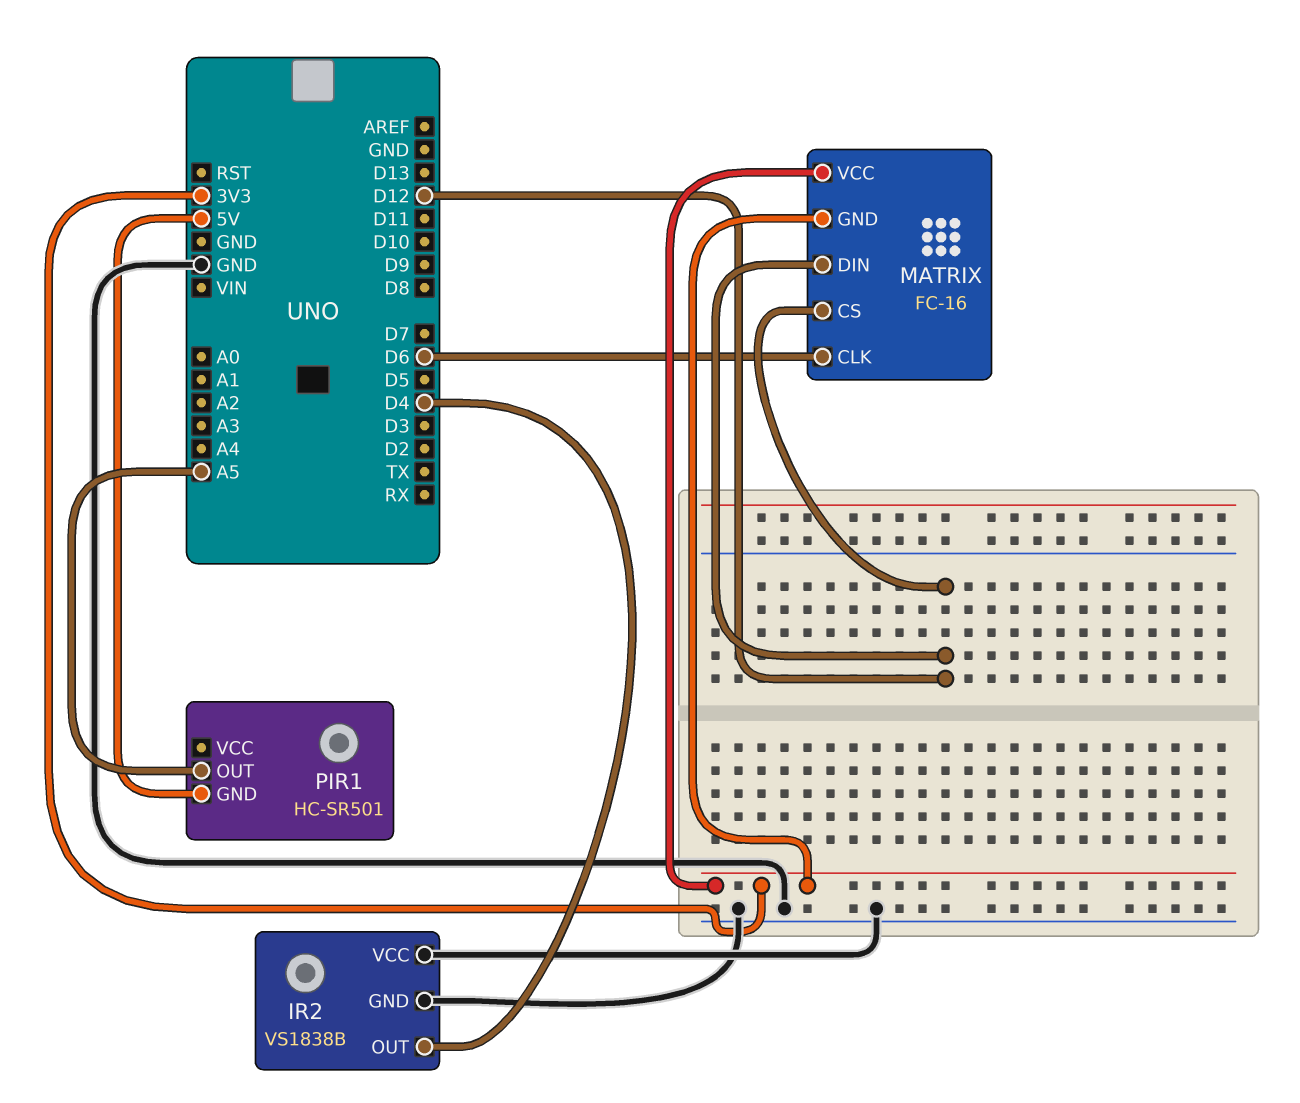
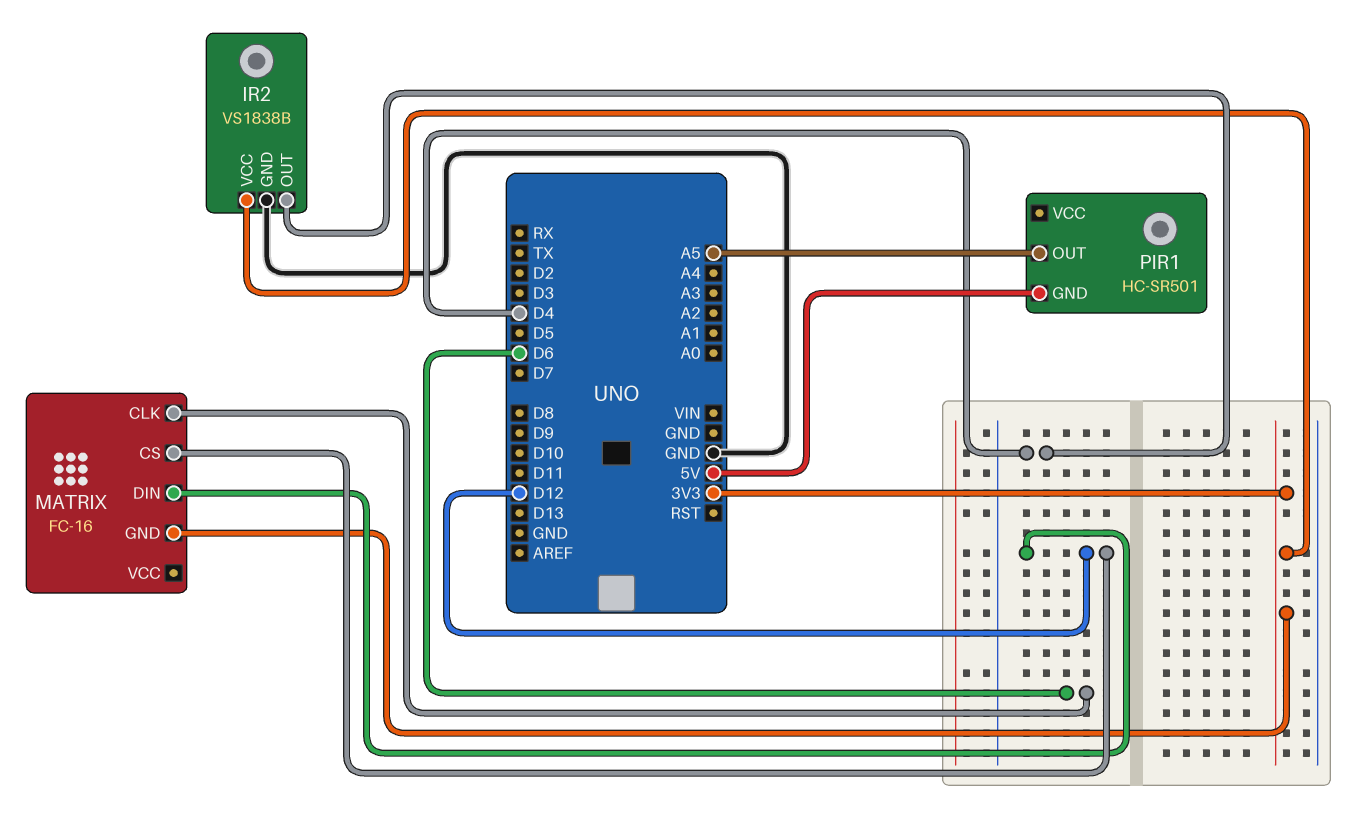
IR2 pin VCC: GND -> 3V3
MATRIX pin VCC: 3V3 -> none

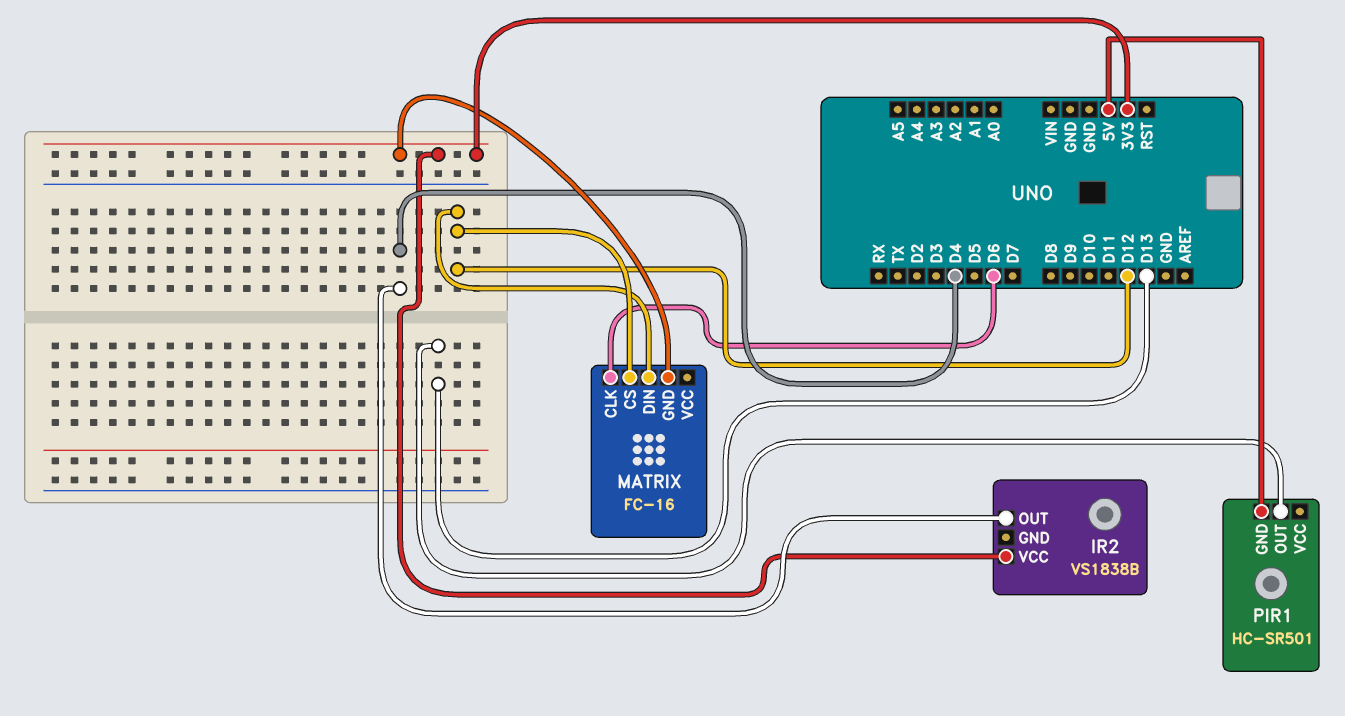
IR2 pin GND: GND -> none
PIR1 pin OUT: A5 -> D13

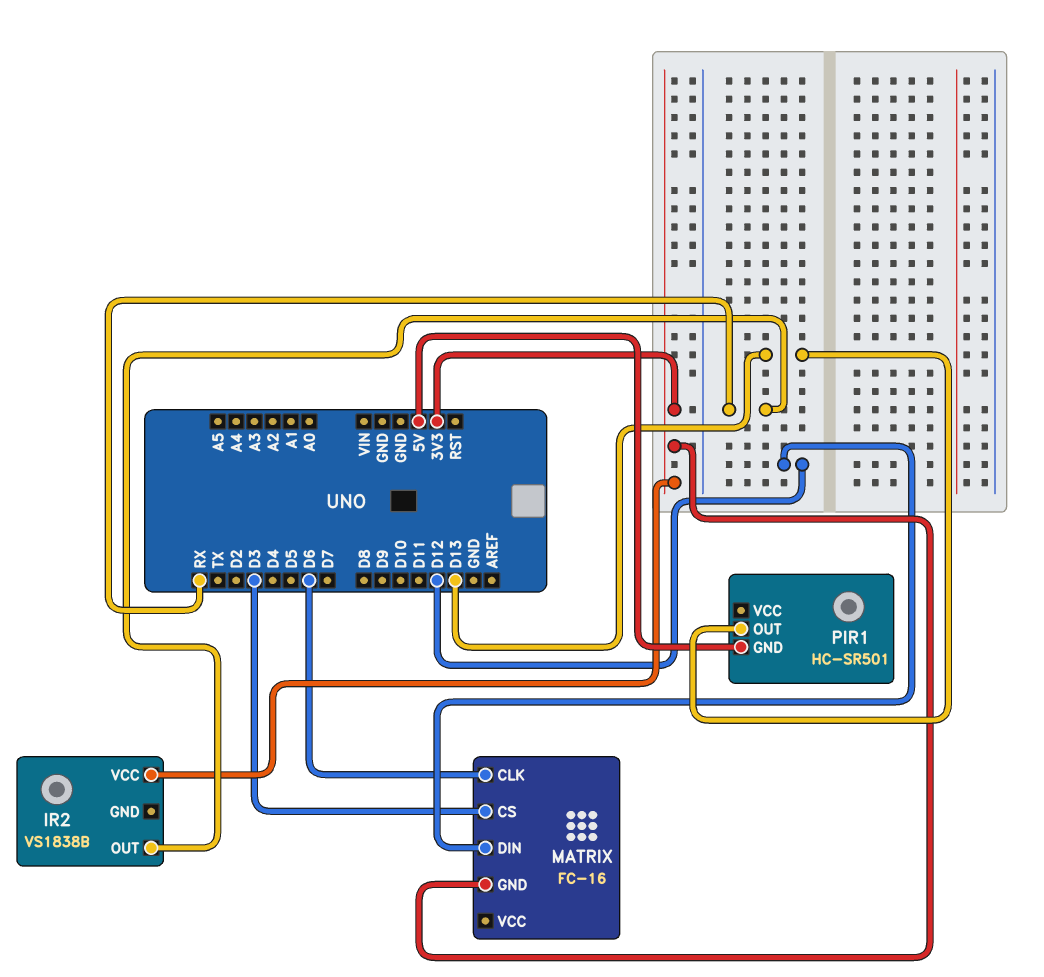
IR2 pin OUT: D4 -> RX
MATRIX pin CS: D12 -> D3

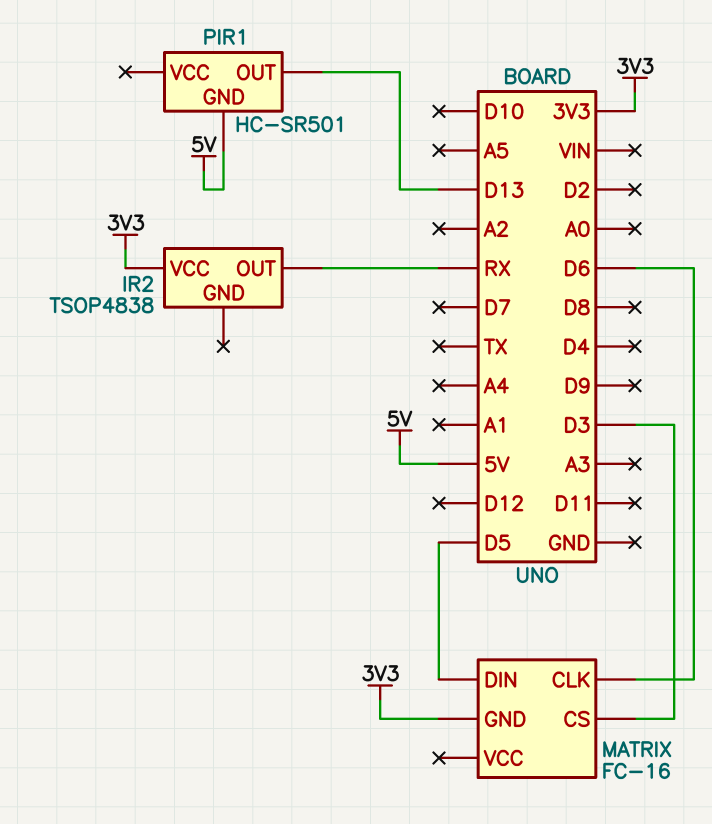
IR2: VS1838B -> TSOP4838
MATRIX pin DIN: D12 -> D5

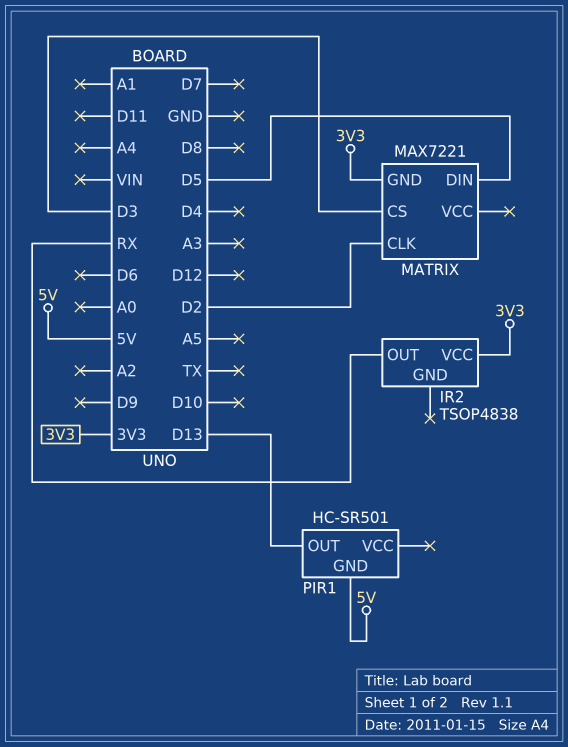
MATRIX: FC-16 -> MAX7221
MATRIX pin CLK: D6 -> D2

